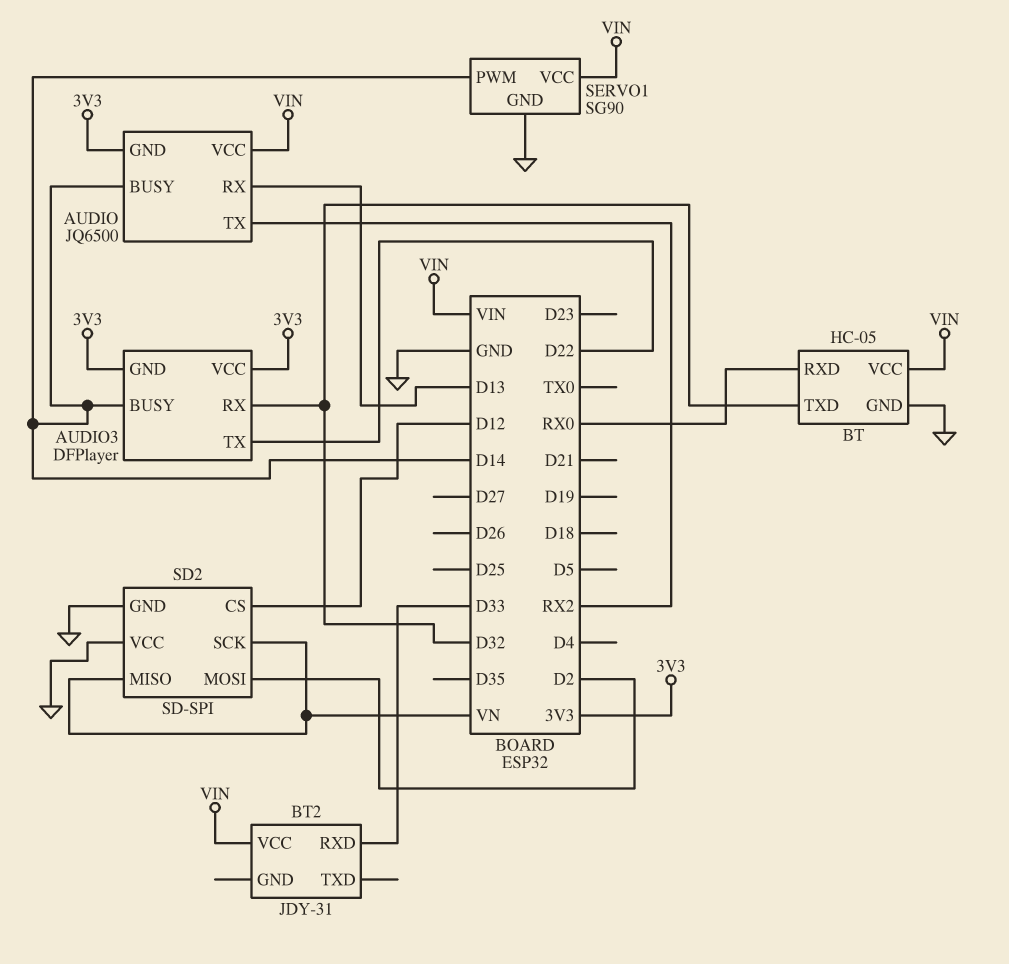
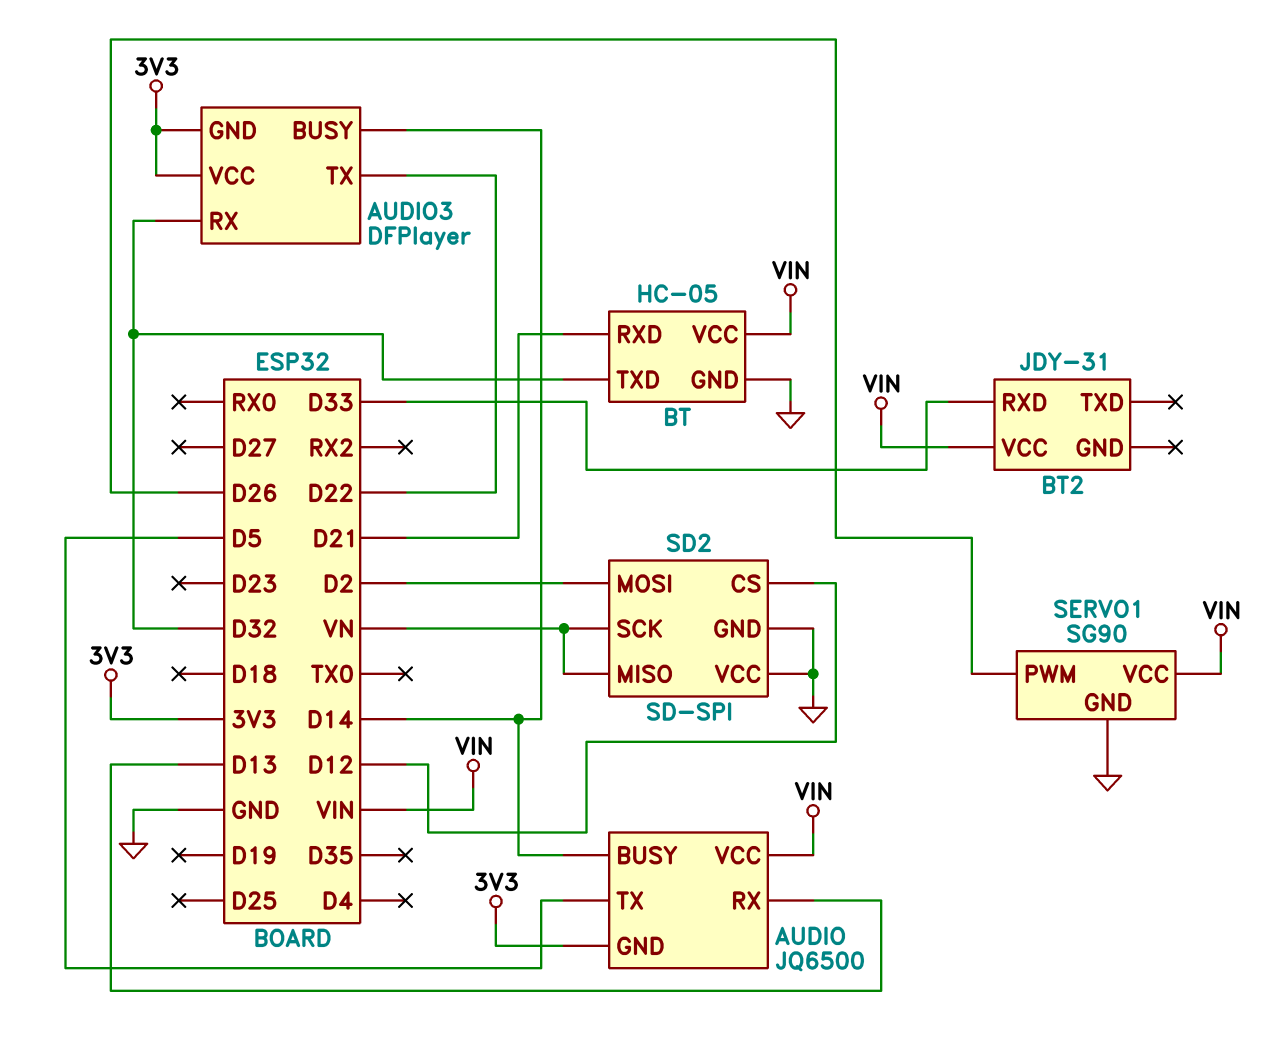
AUDIO pin TX: RX2 -> D5
BT pin RXD: RX0 -> D21
SERVO1 pin PWM: D14 -> D26

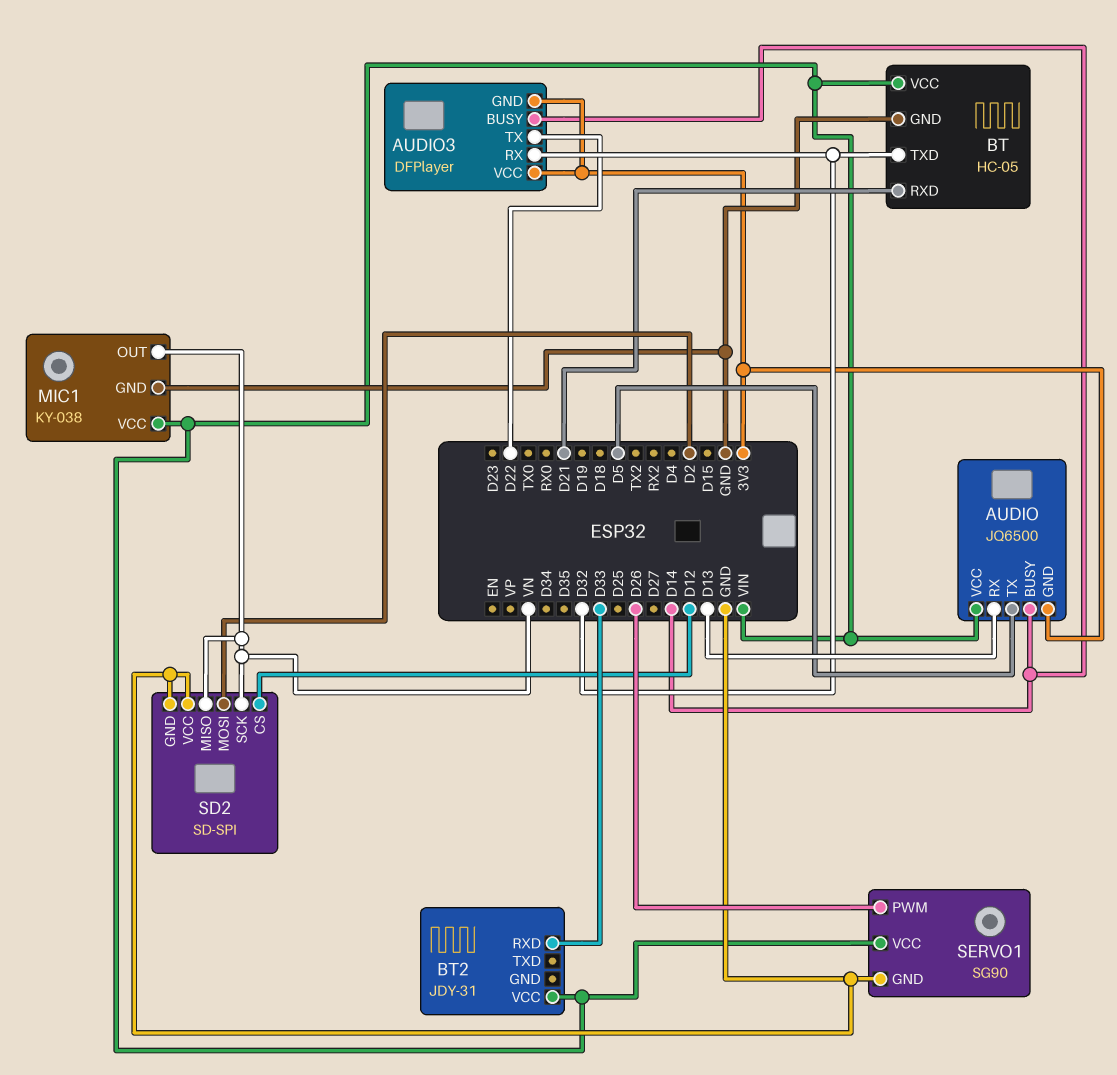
MIC1: none -> KY-038
MIC1 pin GND: none -> GND
MIC1 pin OUT: none -> VN
MIC1 pin VCC: none -> VIN

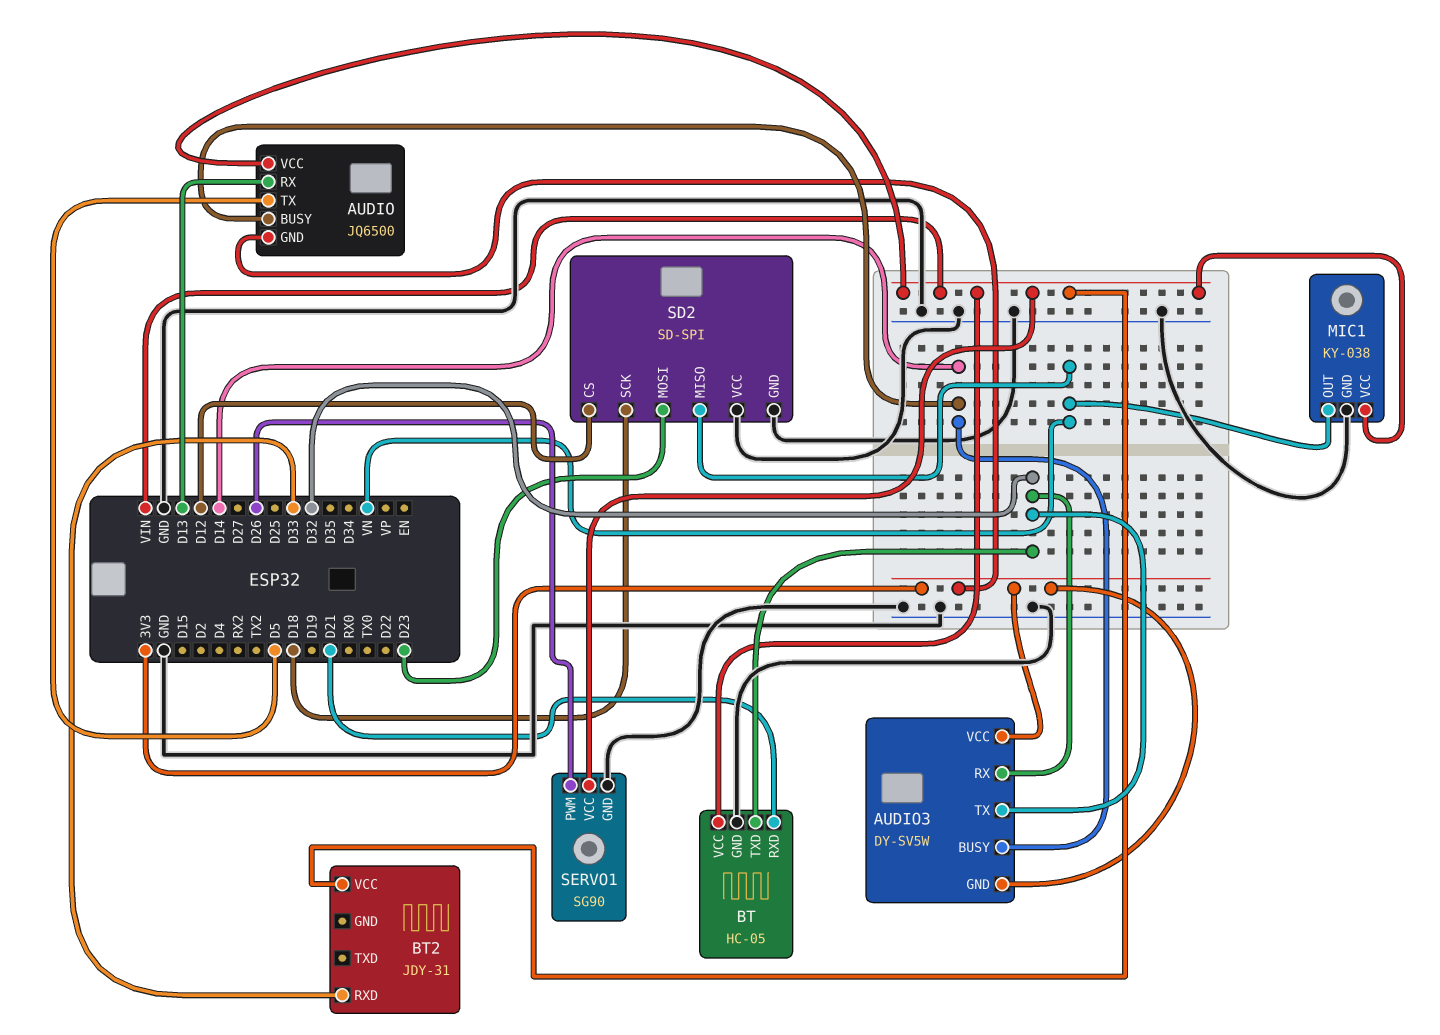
AUDIO3: DFPlayer -> DY-SV5W
AUDIO3 pin TX: D22 -> D32
SD2 pin MOSI: D2 -> D23
SD2 pin SCK: VN -> D18

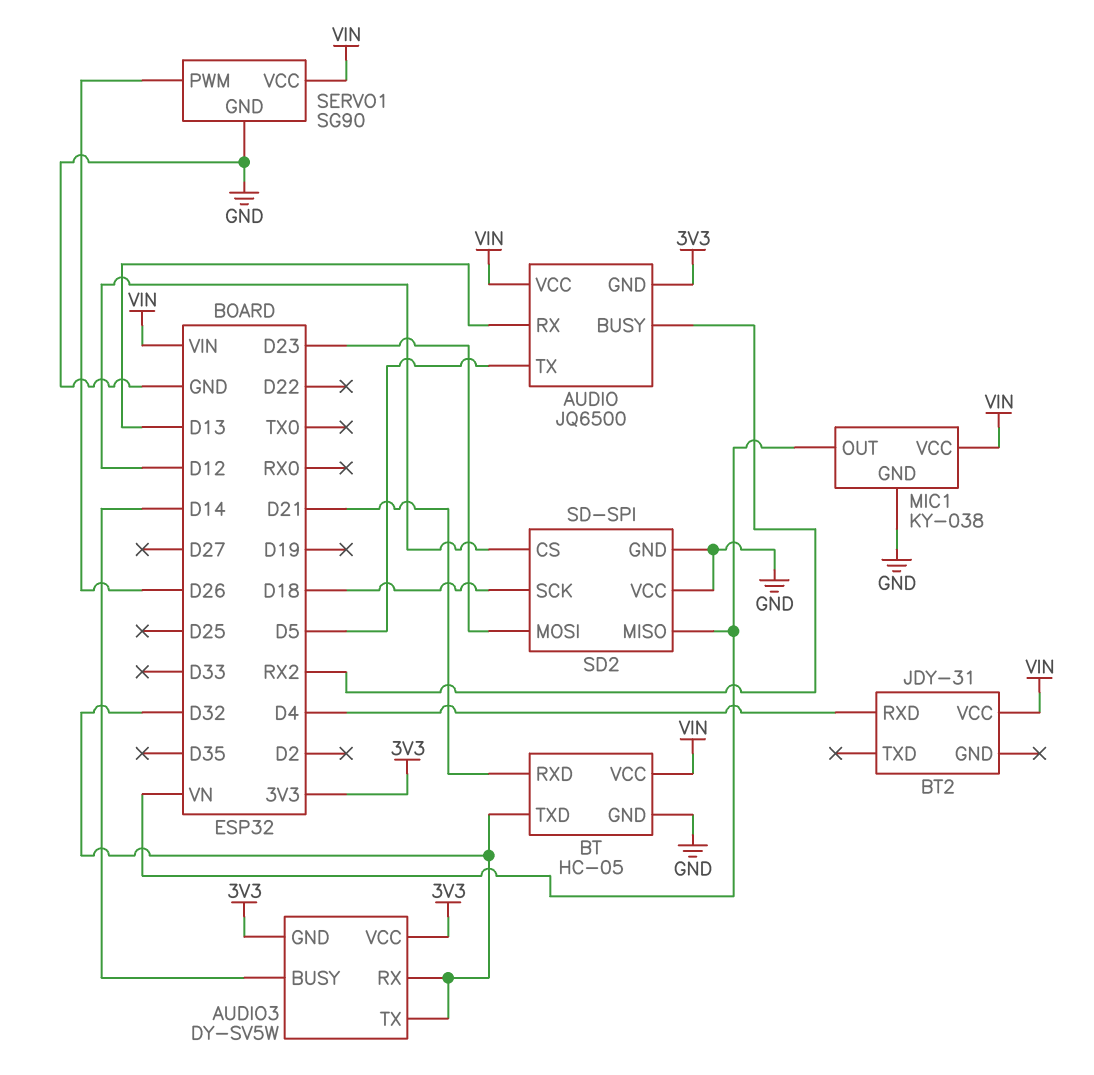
AUDIO pin BUSY: D14 -> RX2
BT2 pin RXD: D33 -> D4

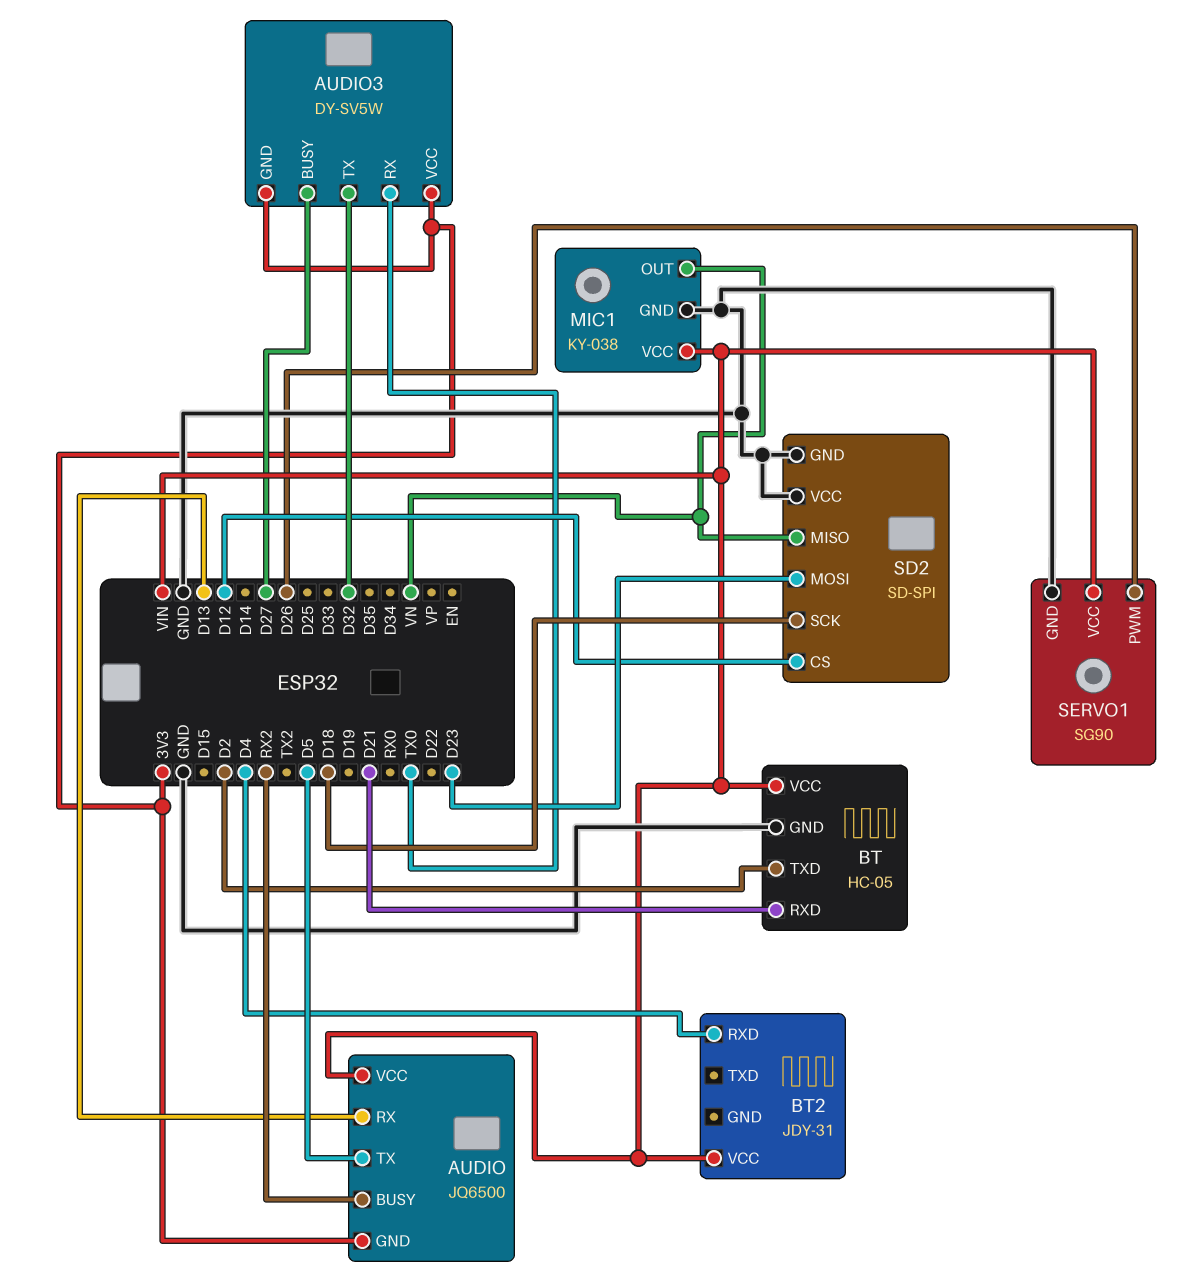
AUDIO3 pin BUSY: D14 -> D27
AUDIO3 pin RX: D32 -> TX0
BT pin TXD: D32 -> D2

